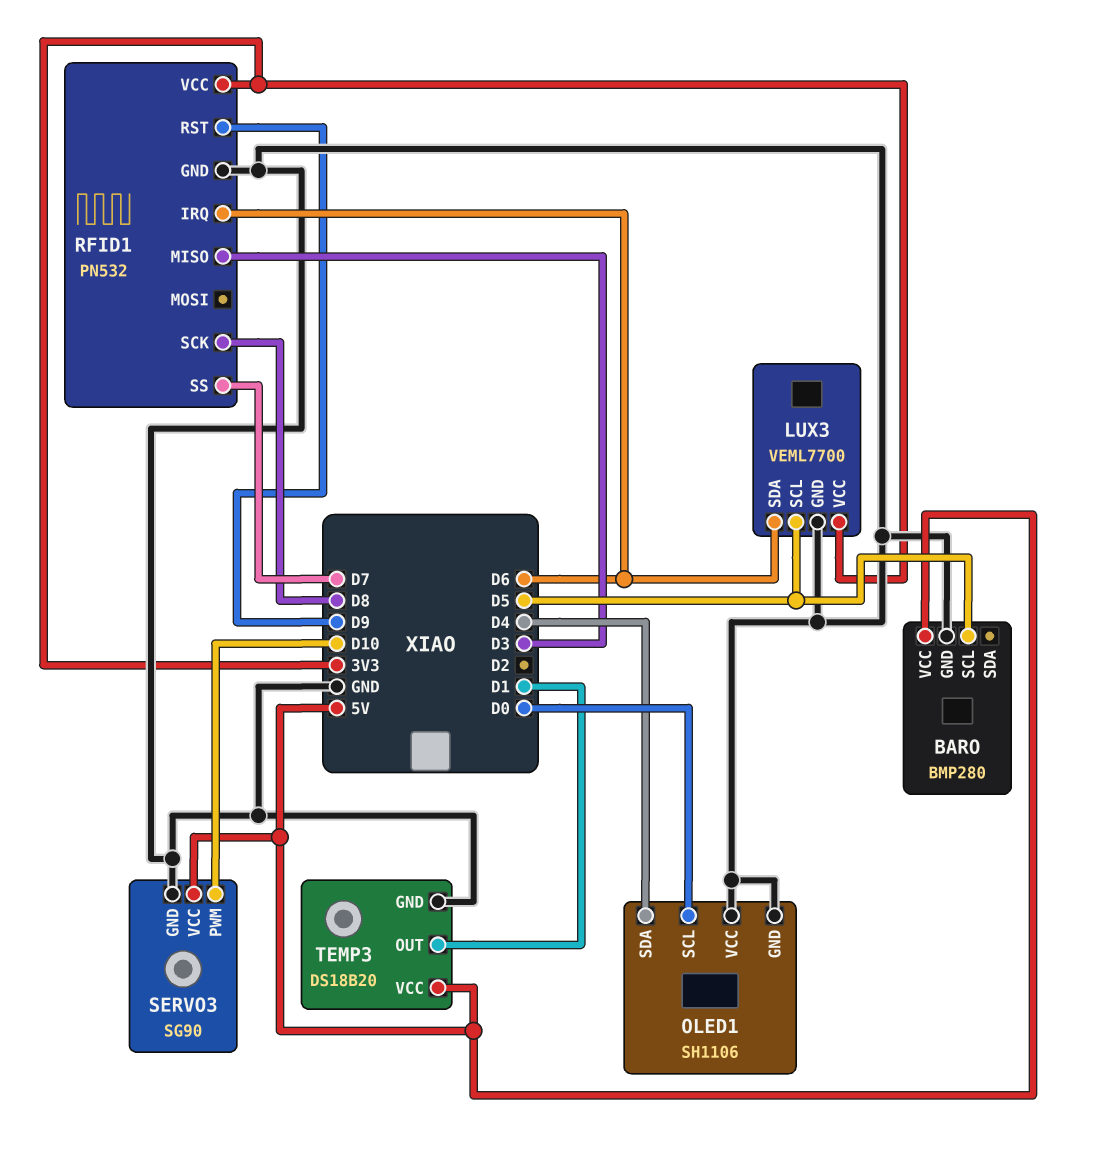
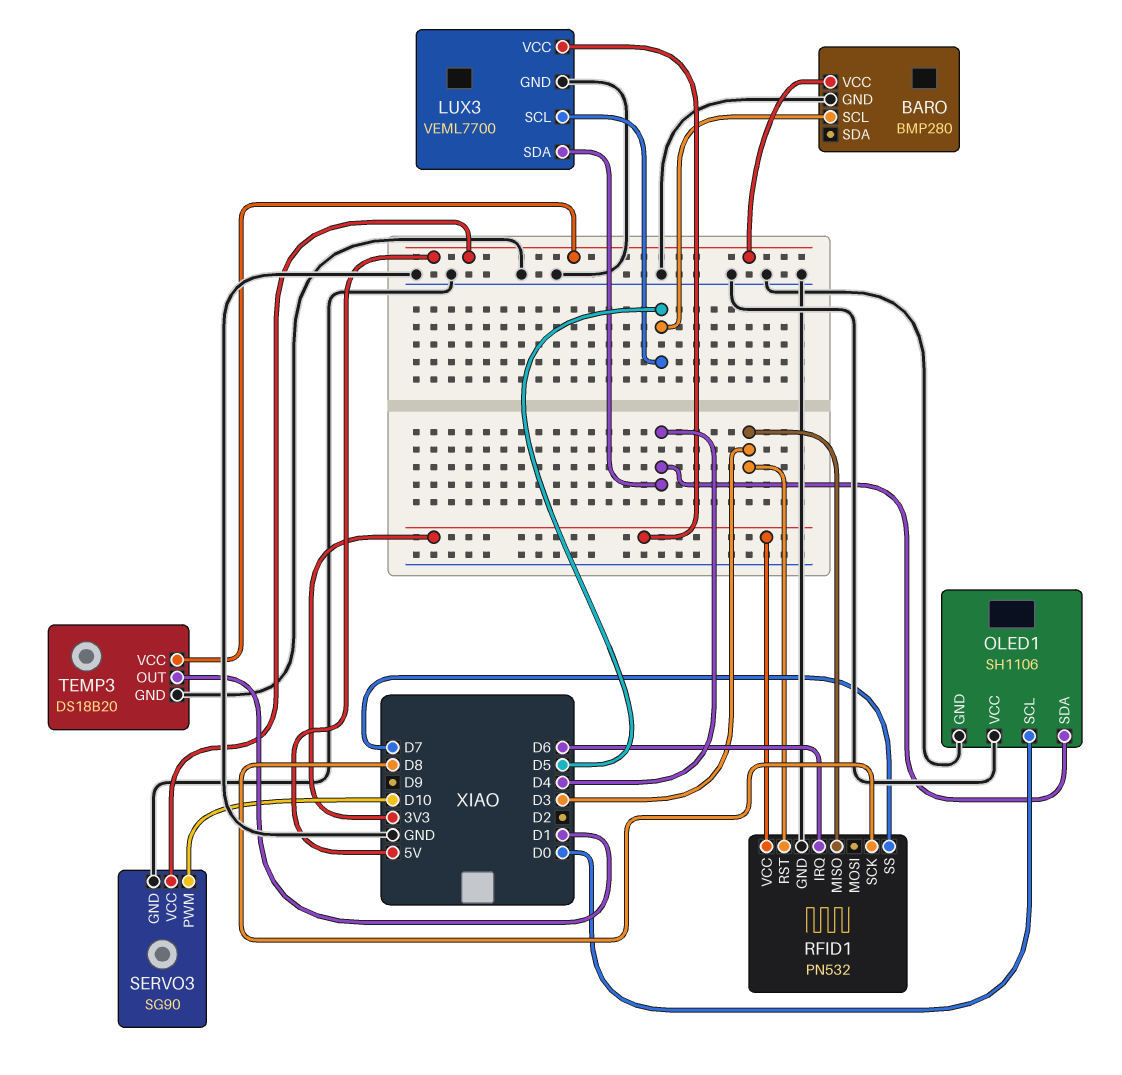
LUX3 pin SDA: D6 -> D4
RFID1 pin RST: D9 -> D3

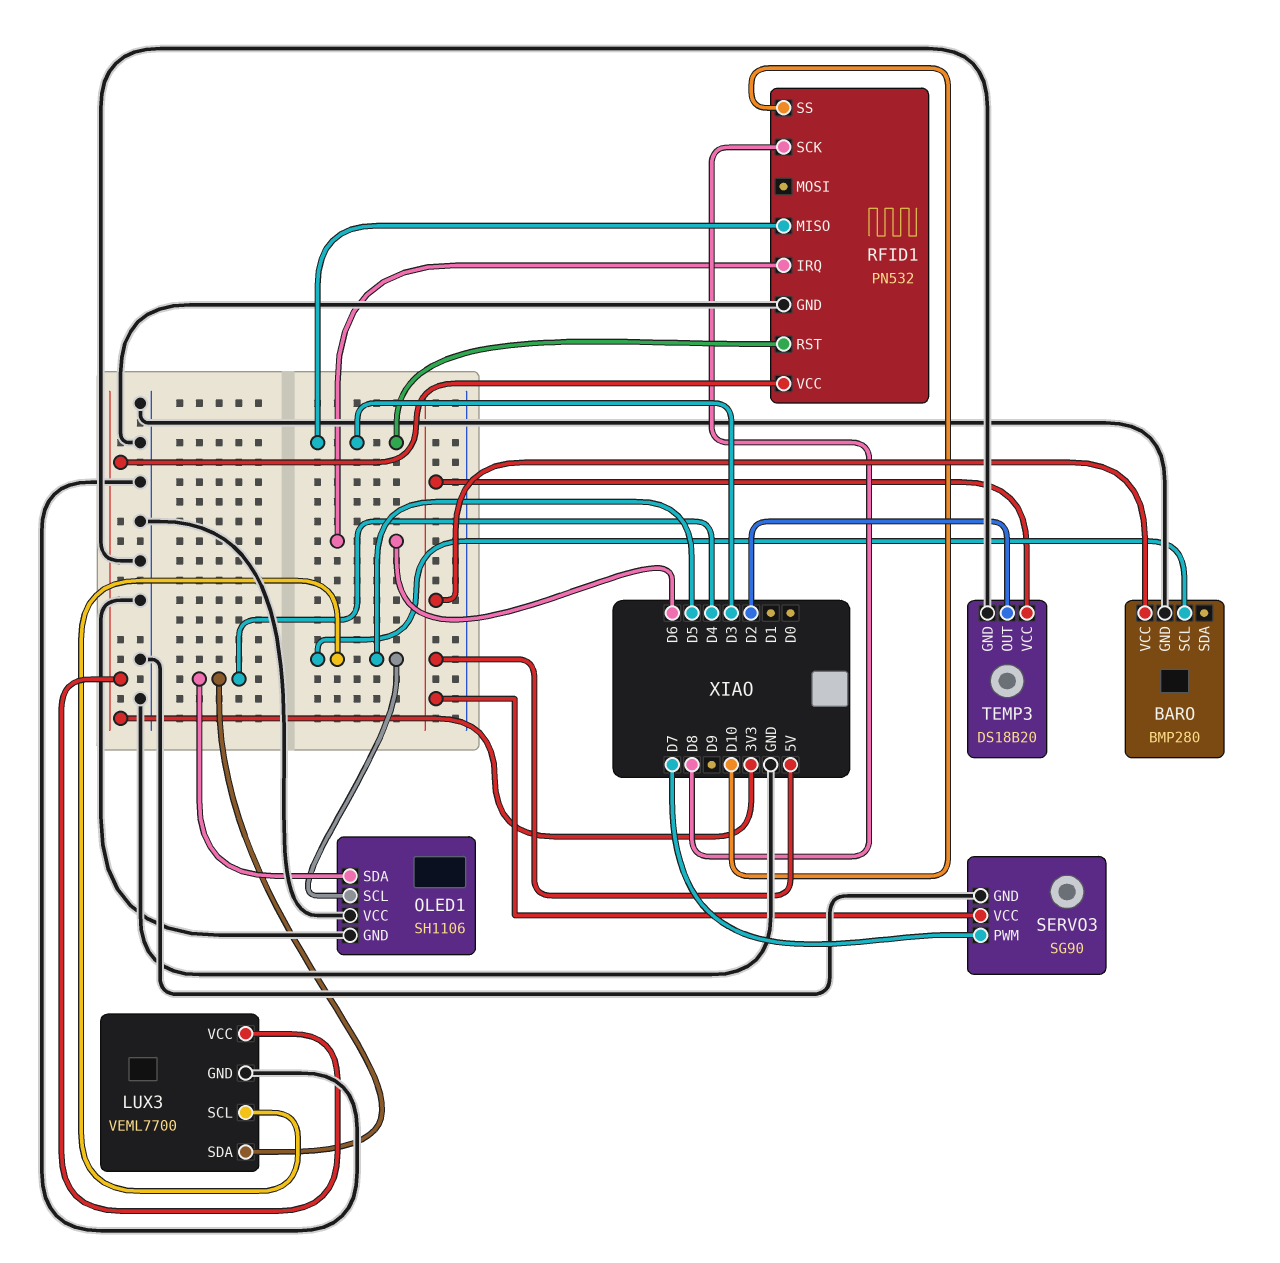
OLED1 pin SCL: D0 -> D5
RFID1 pin SS: D7 -> D10
SERVO3 pin PWM: D10 -> D7
TEMP3 pin OUT: D1 -> D2

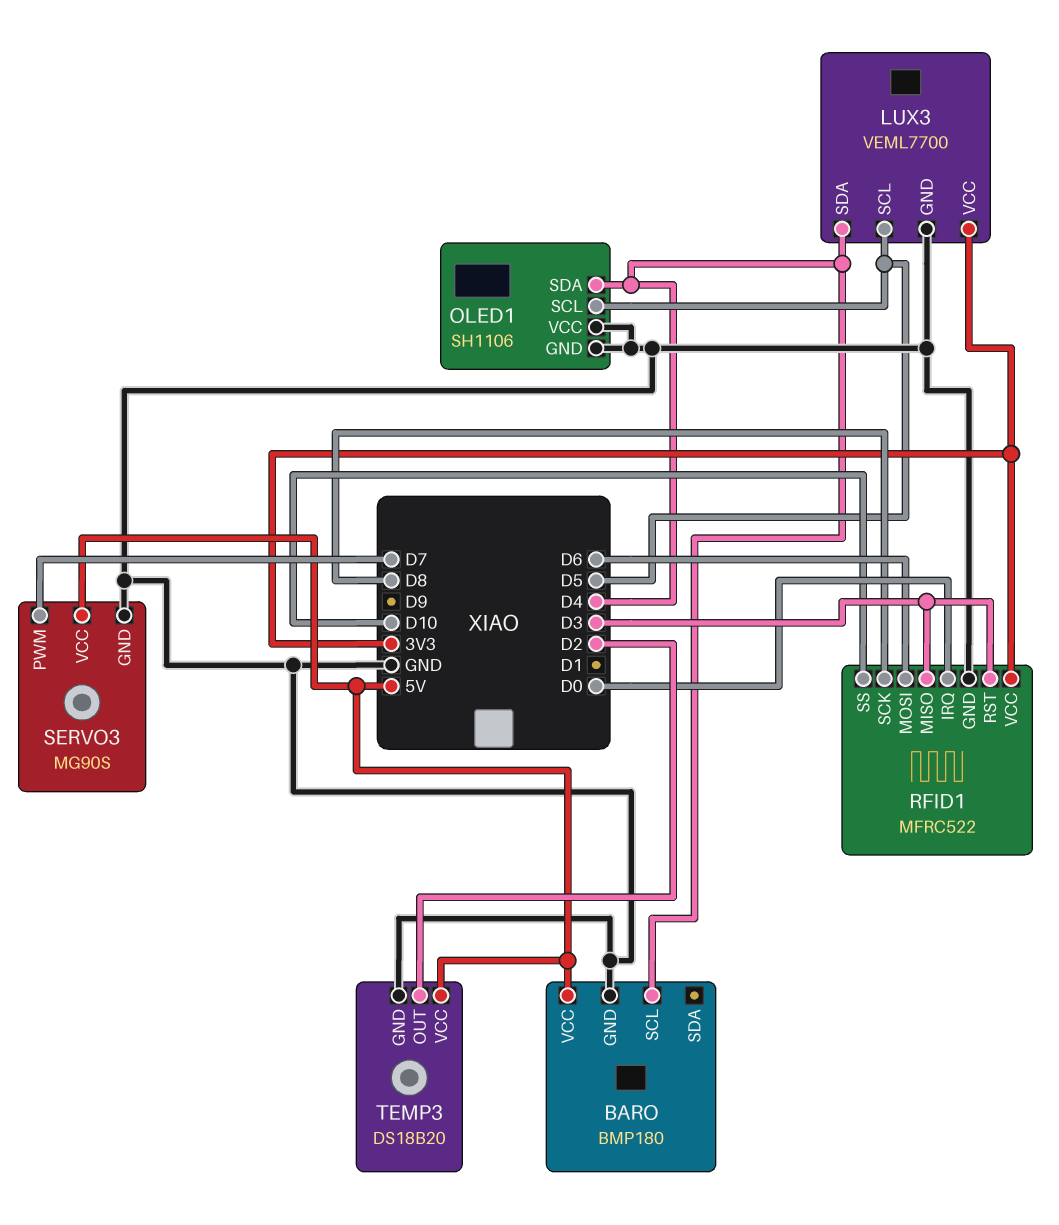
BARO: BMP280 -> BMP180
BARO pin SCL: D5 -> D4
RFID1: PN532 -> MFRC522
RFID1 pin IRQ: D6 -> D0
RFID1 pin MOSI: none -> D6
SERVO3: SG90 -> MG90S

